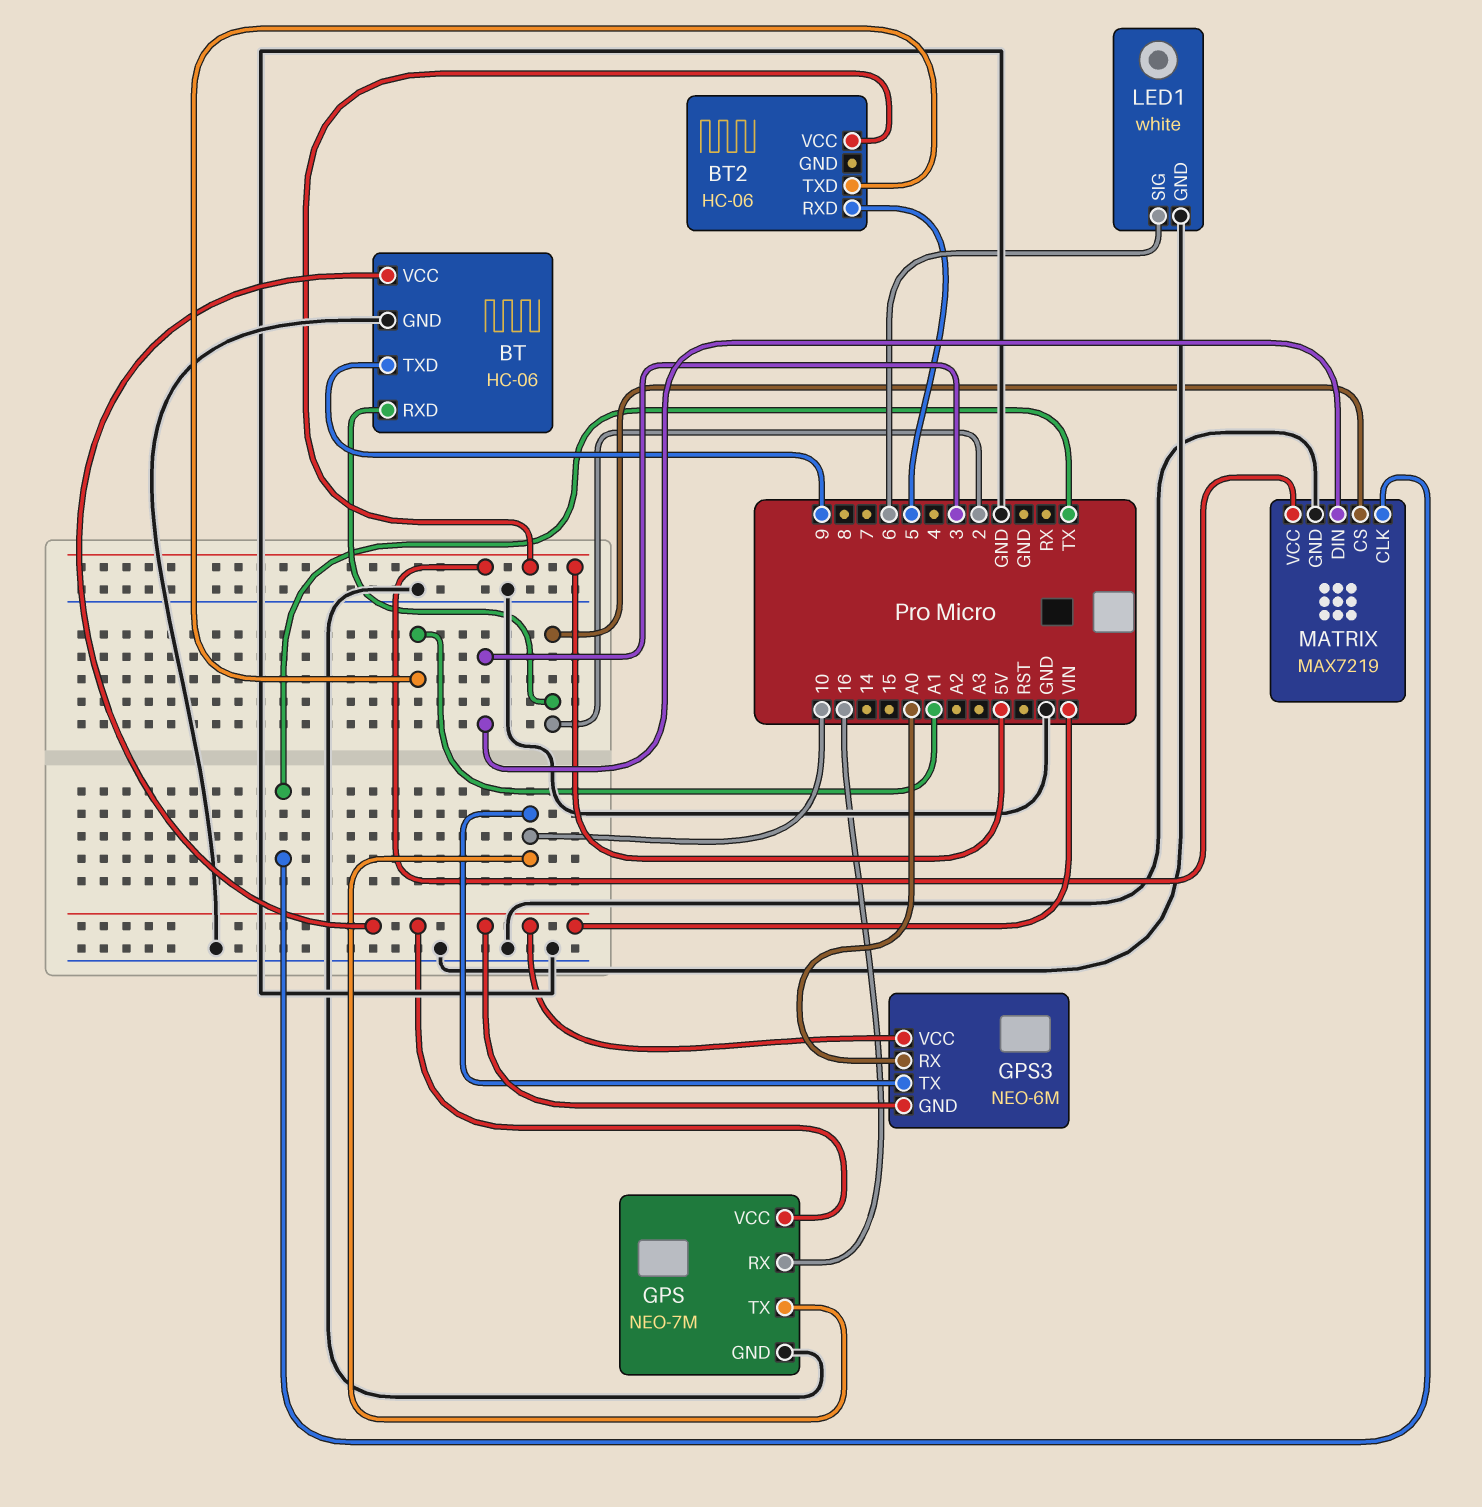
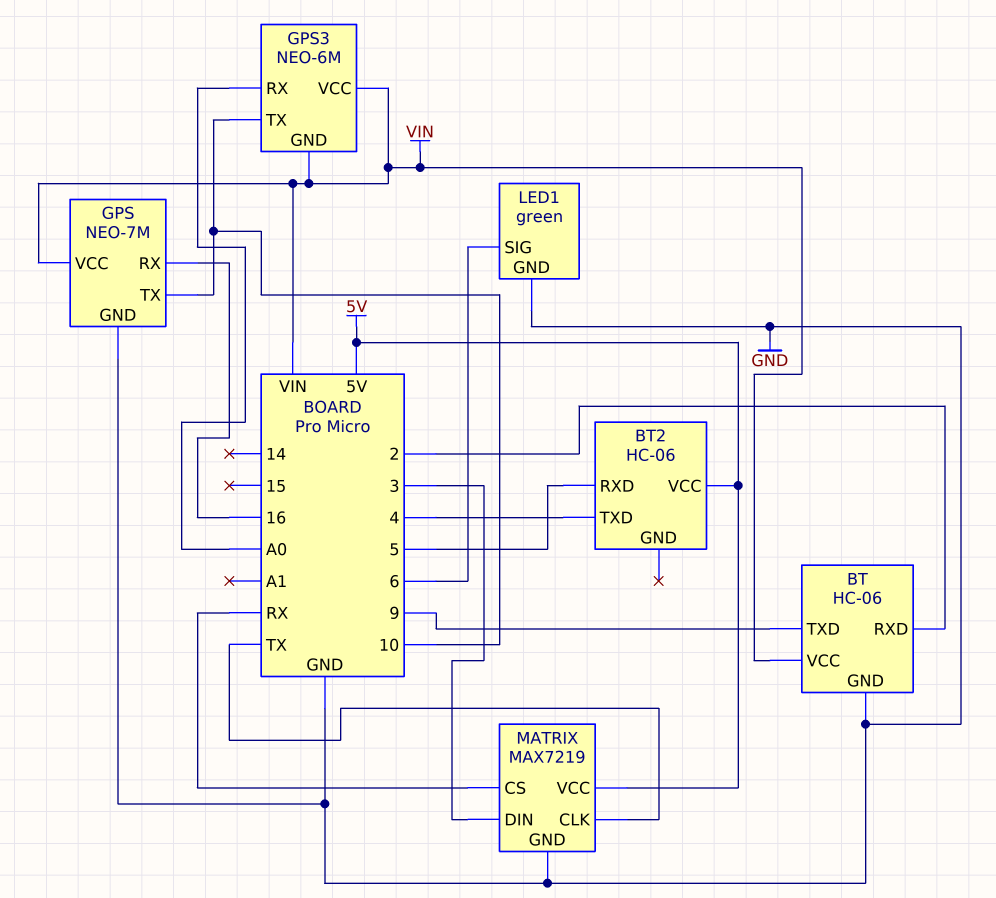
BT2 pin TXD: A1 -> 4
LED1: white -> green
MATRIX pin CS: 2 -> RX

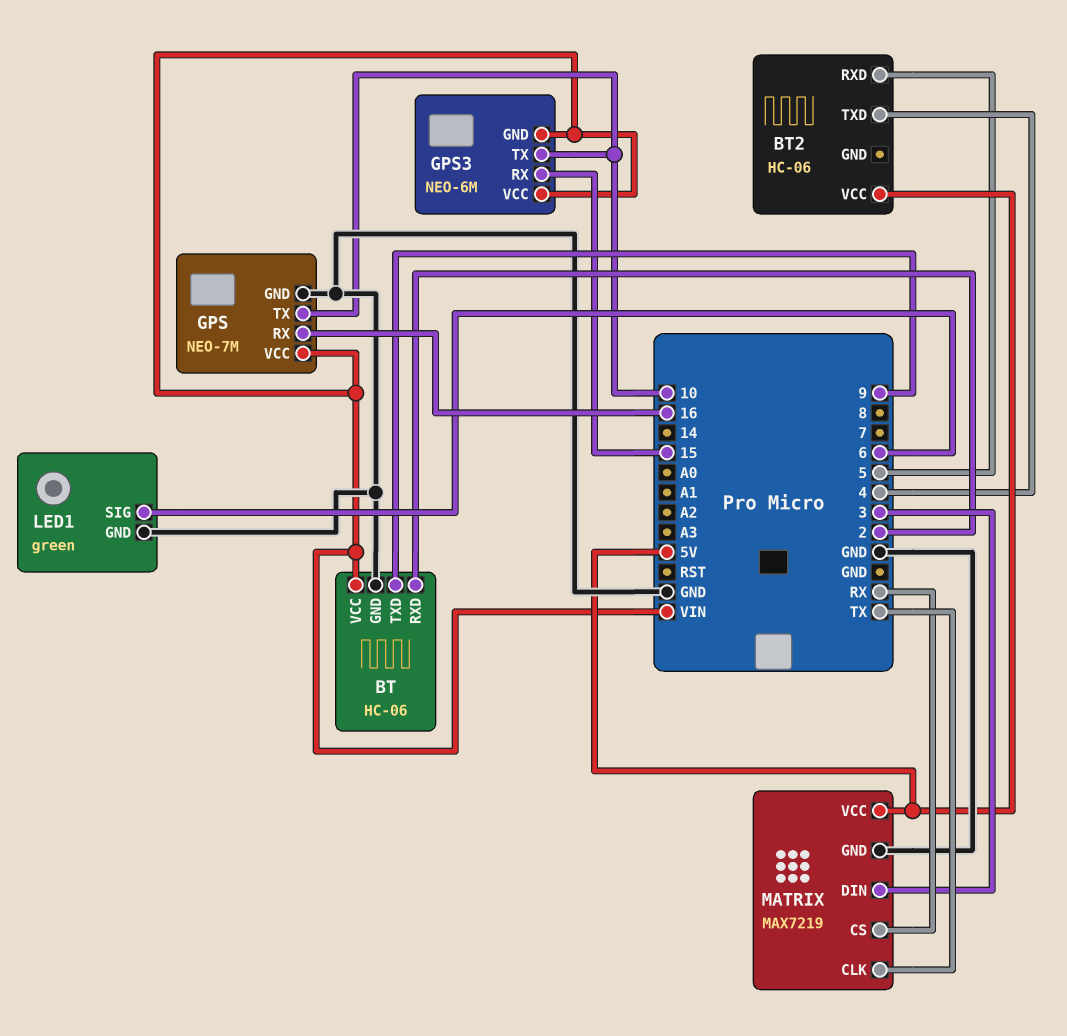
GPS3 pin RX: A0 -> 15

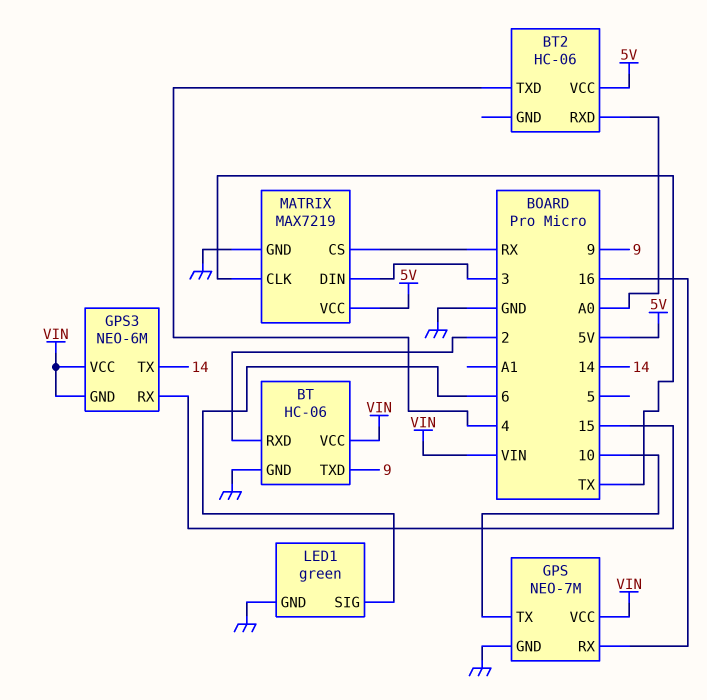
BT2 pin RXD: 5 -> A0
GPS3 pin TX: 10 -> 14

